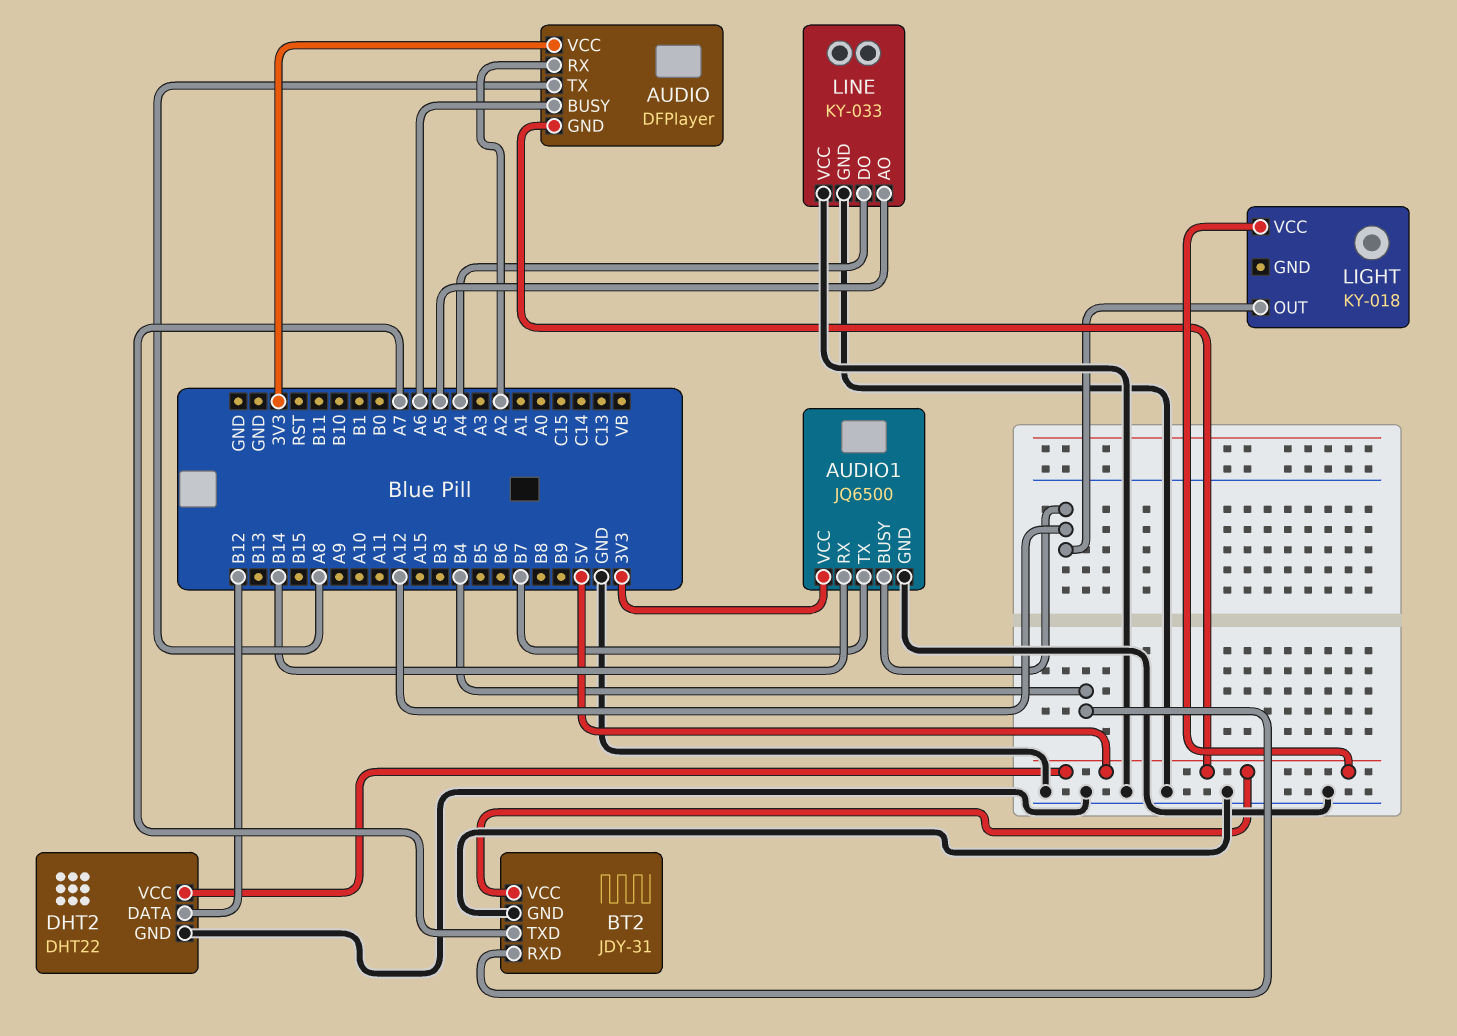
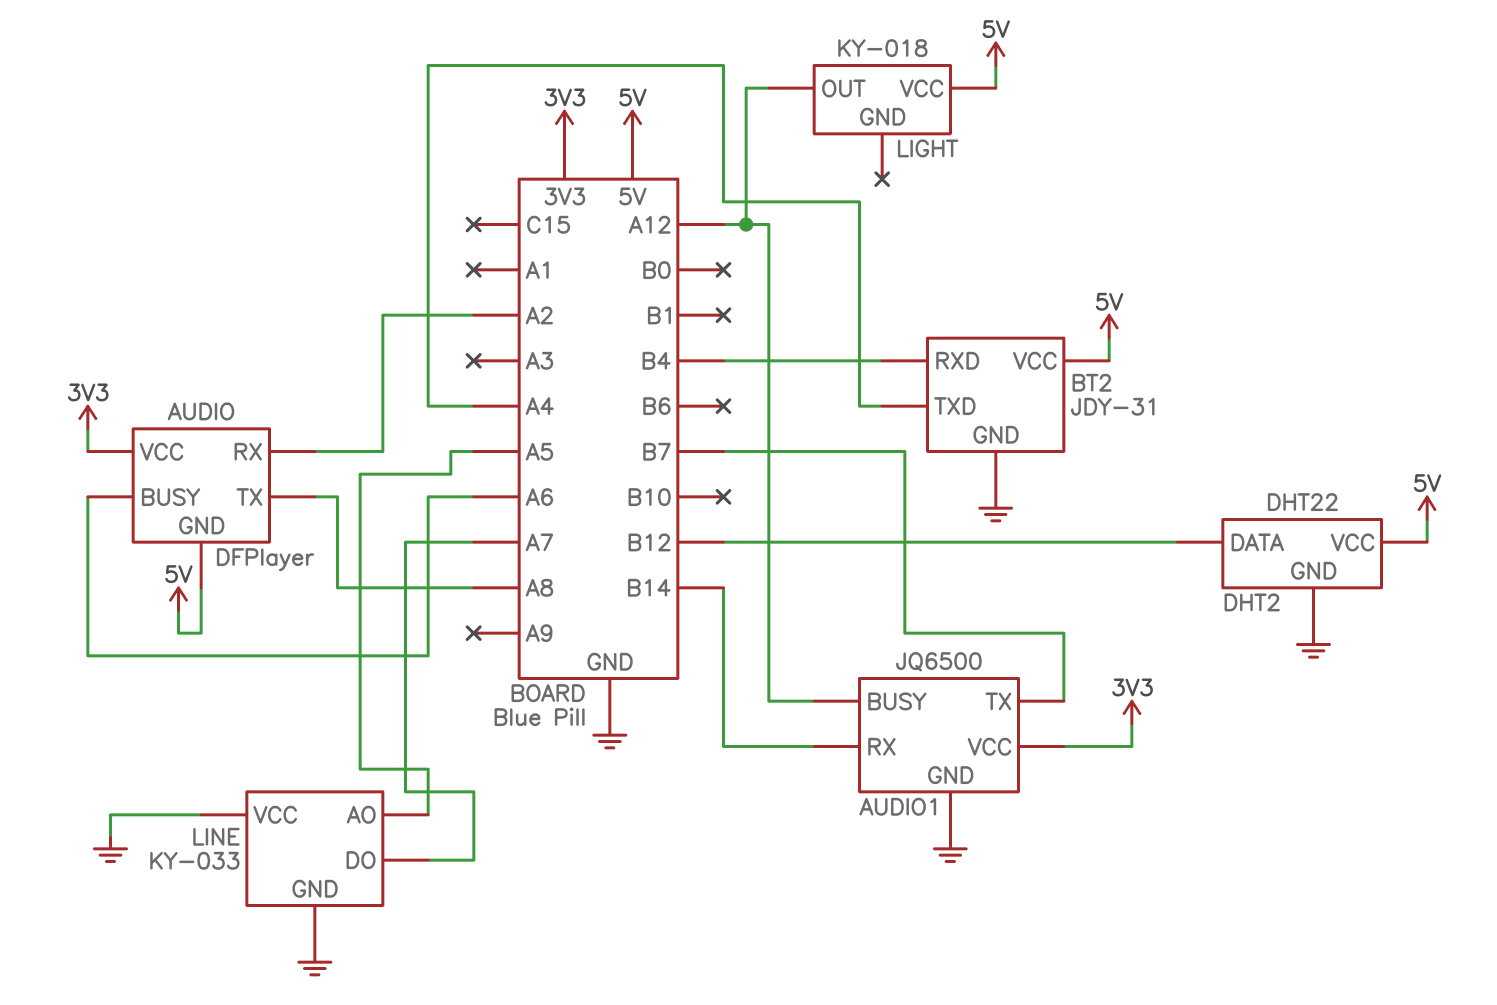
BT2 pin TXD: A7 -> A4
LINE pin DO: A4 -> A7

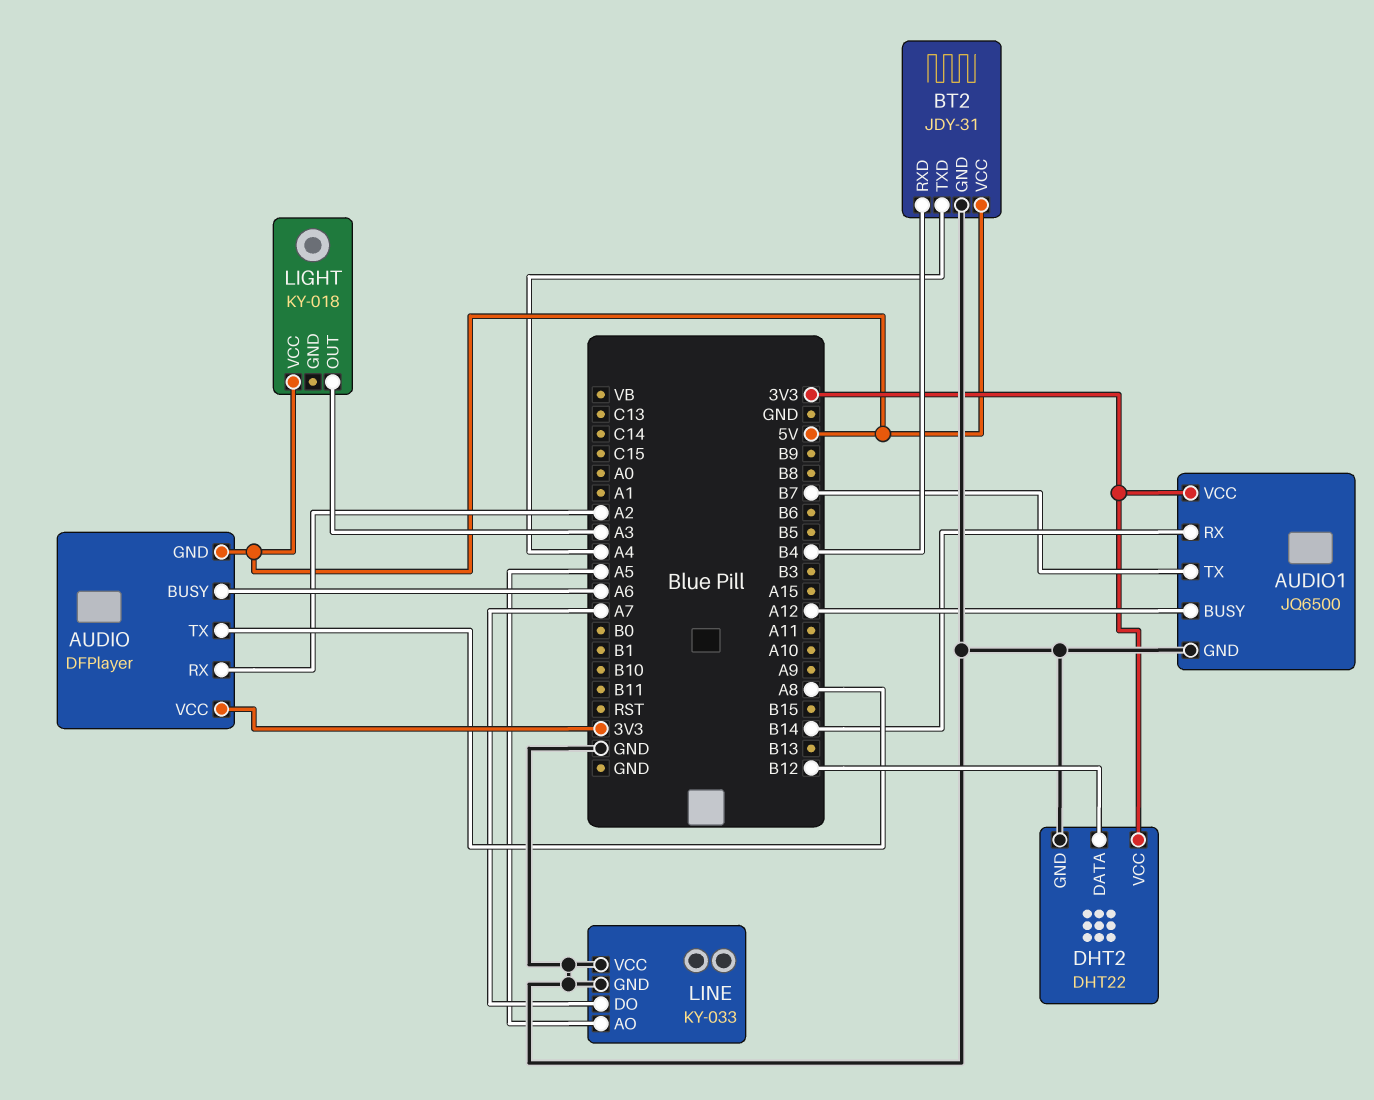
DHT2 pin VCC: 5V -> 3V3
LIGHT pin OUT: A12 -> A3

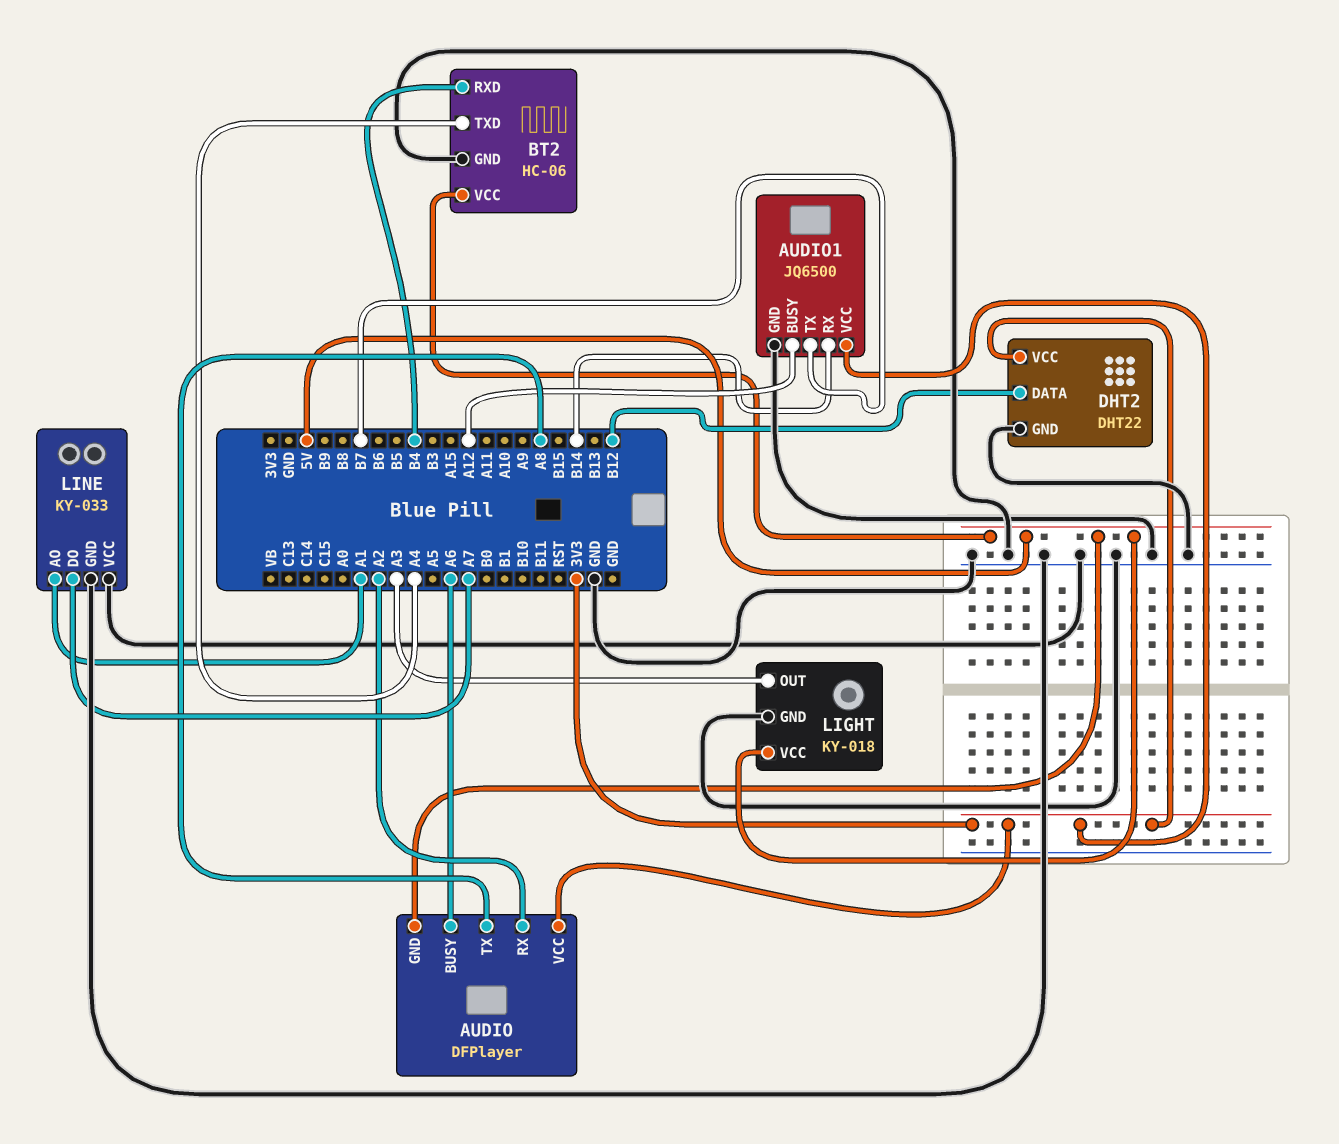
BT2: JDY-31 -> HC-06
LIGHT pin GND: none -> GND
LINE pin AO: A5 -> A1

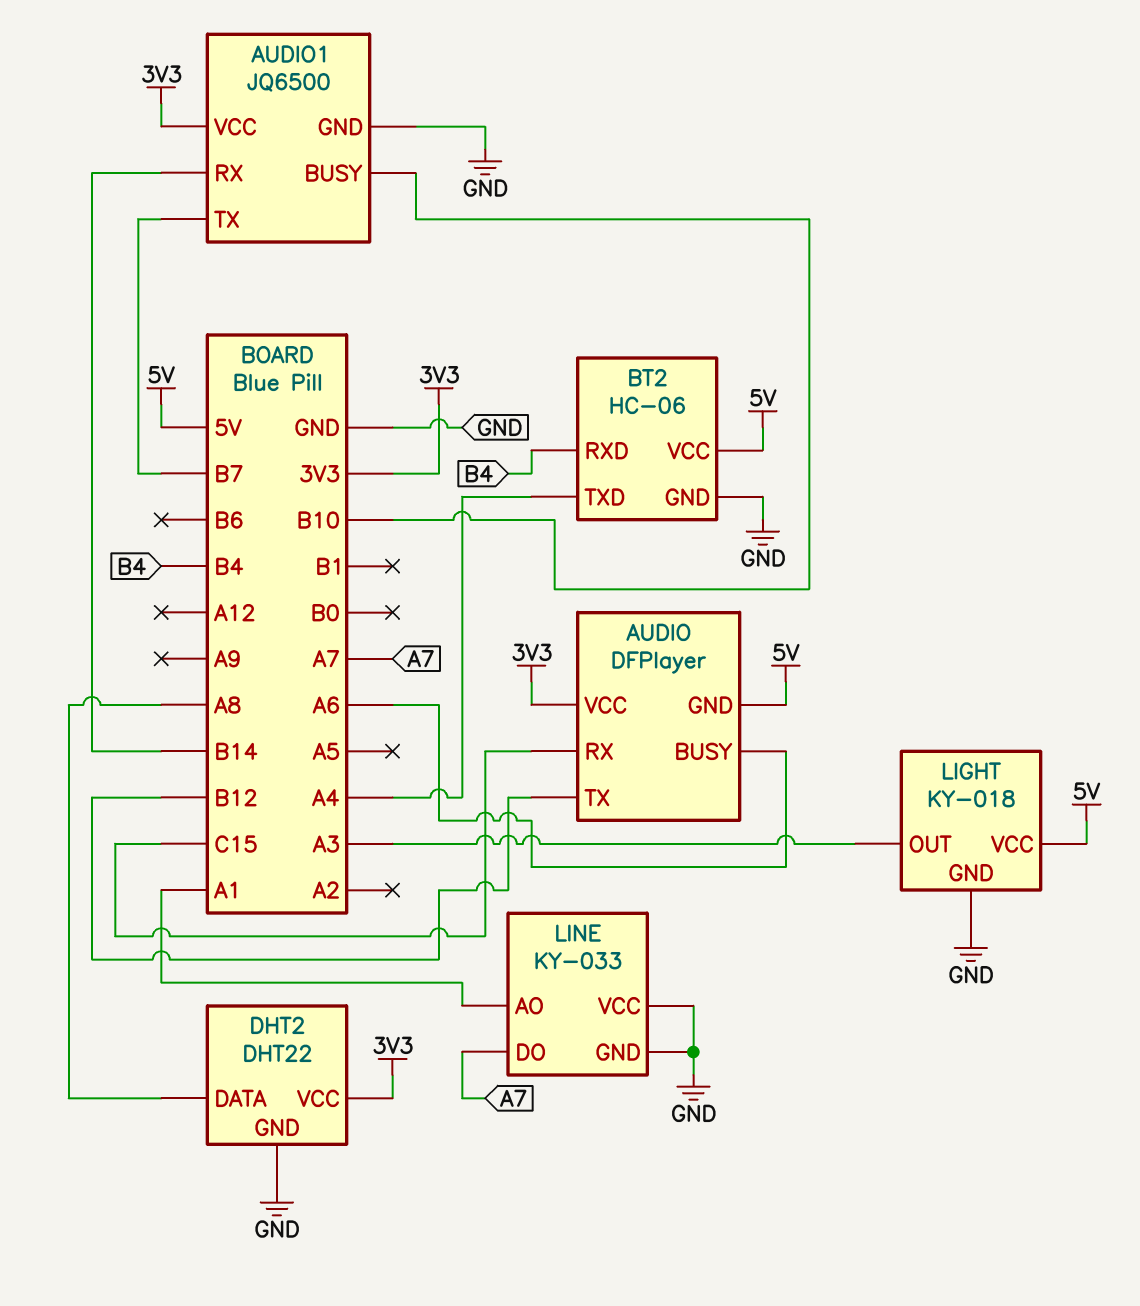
AUDIO pin RX: A2 -> C15
AUDIO pin TX: A8 -> B12
AUDIO1 pin BUSY: A12 -> B10
DHT2 pin DATA: B12 -> A8

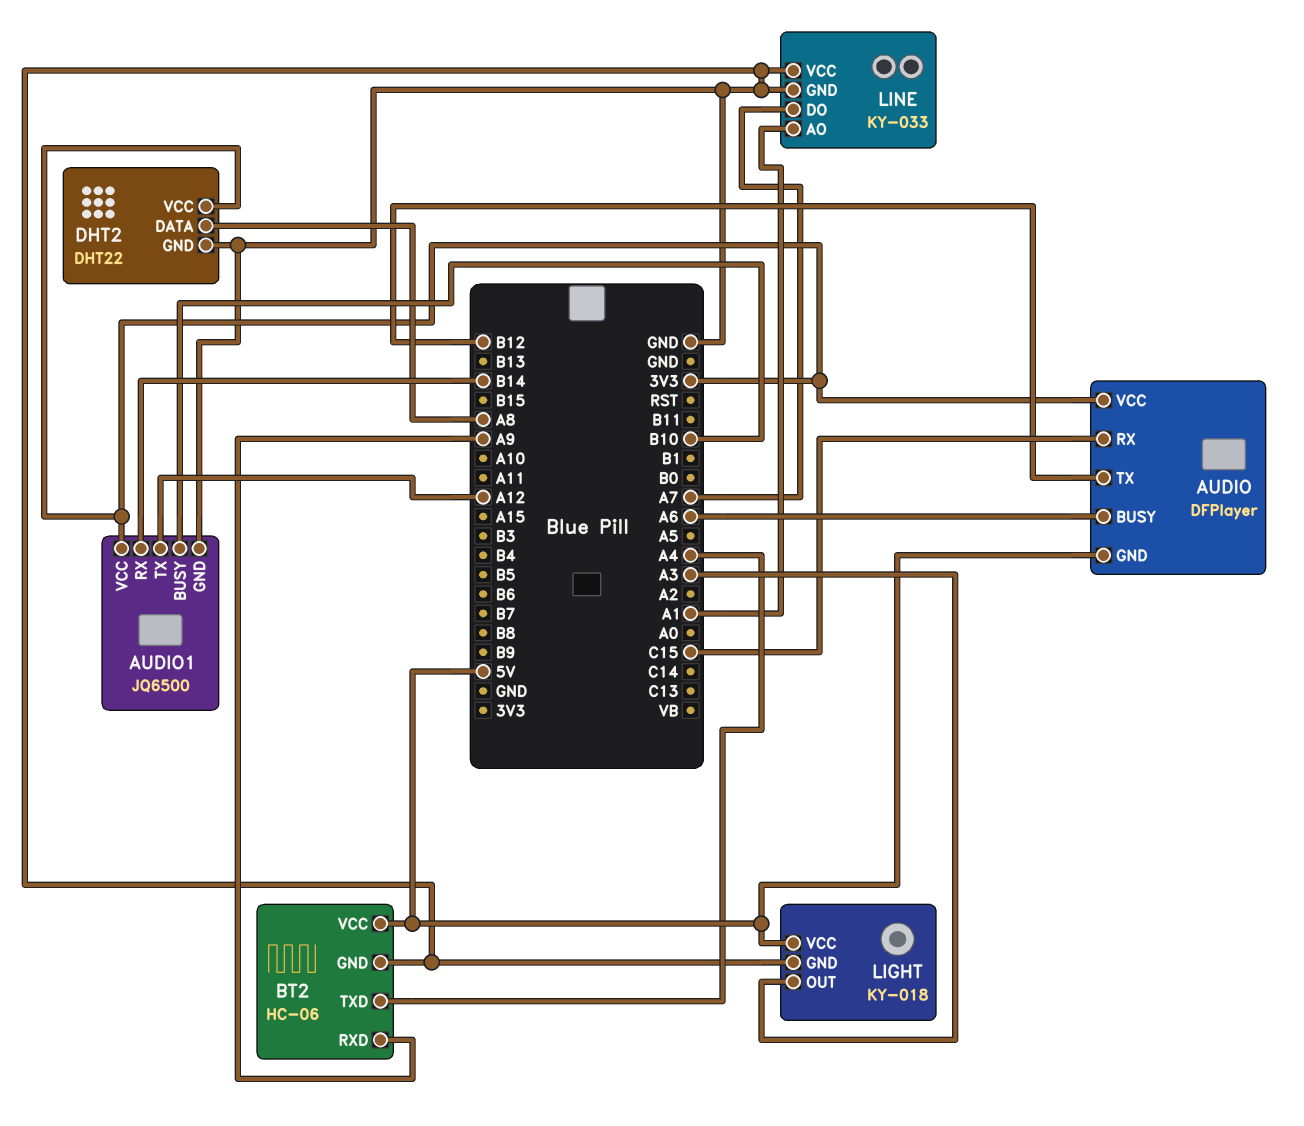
AUDIO1 pin TX: B7 -> A12
BT2 pin RXD: B4 -> A9

